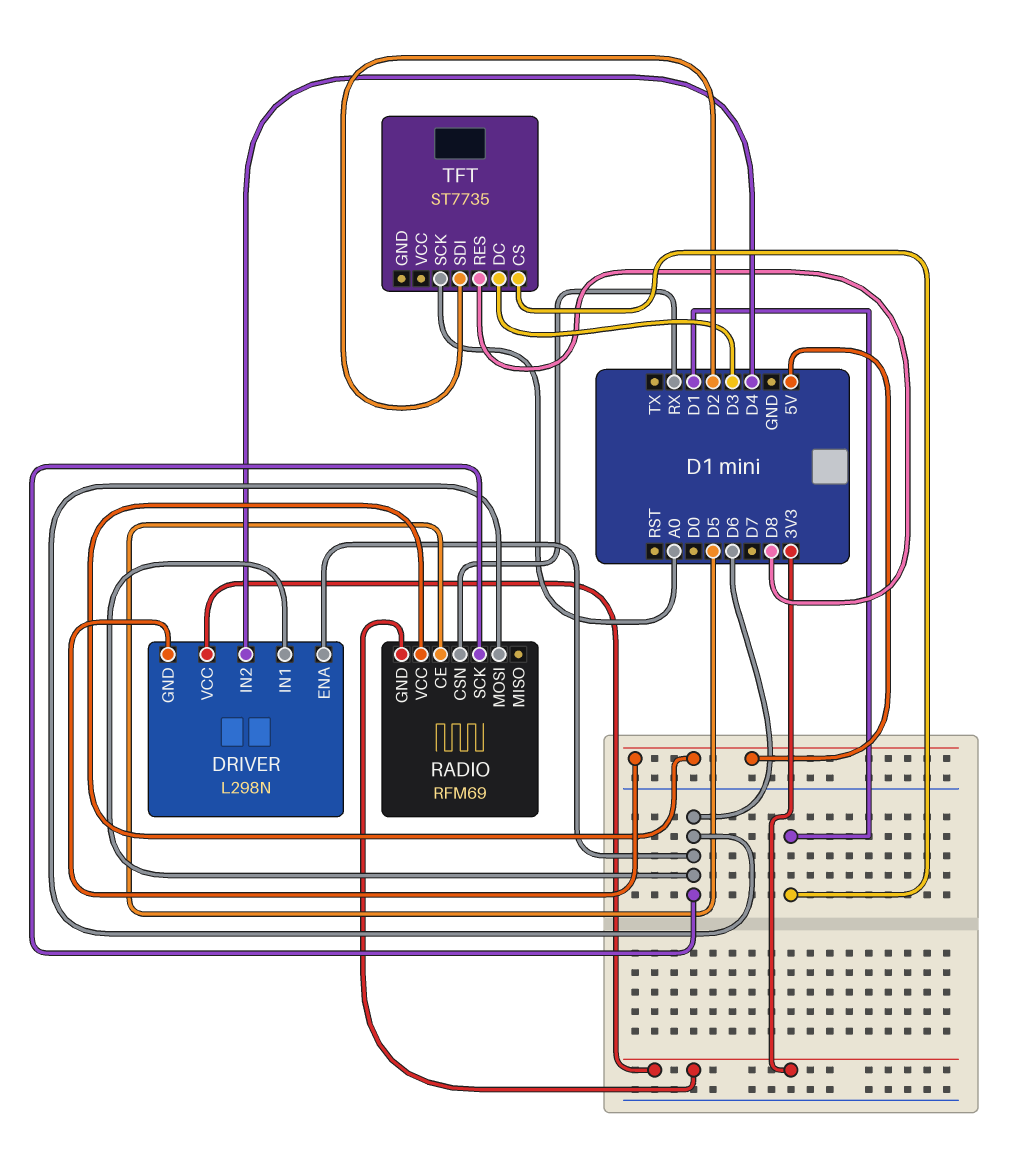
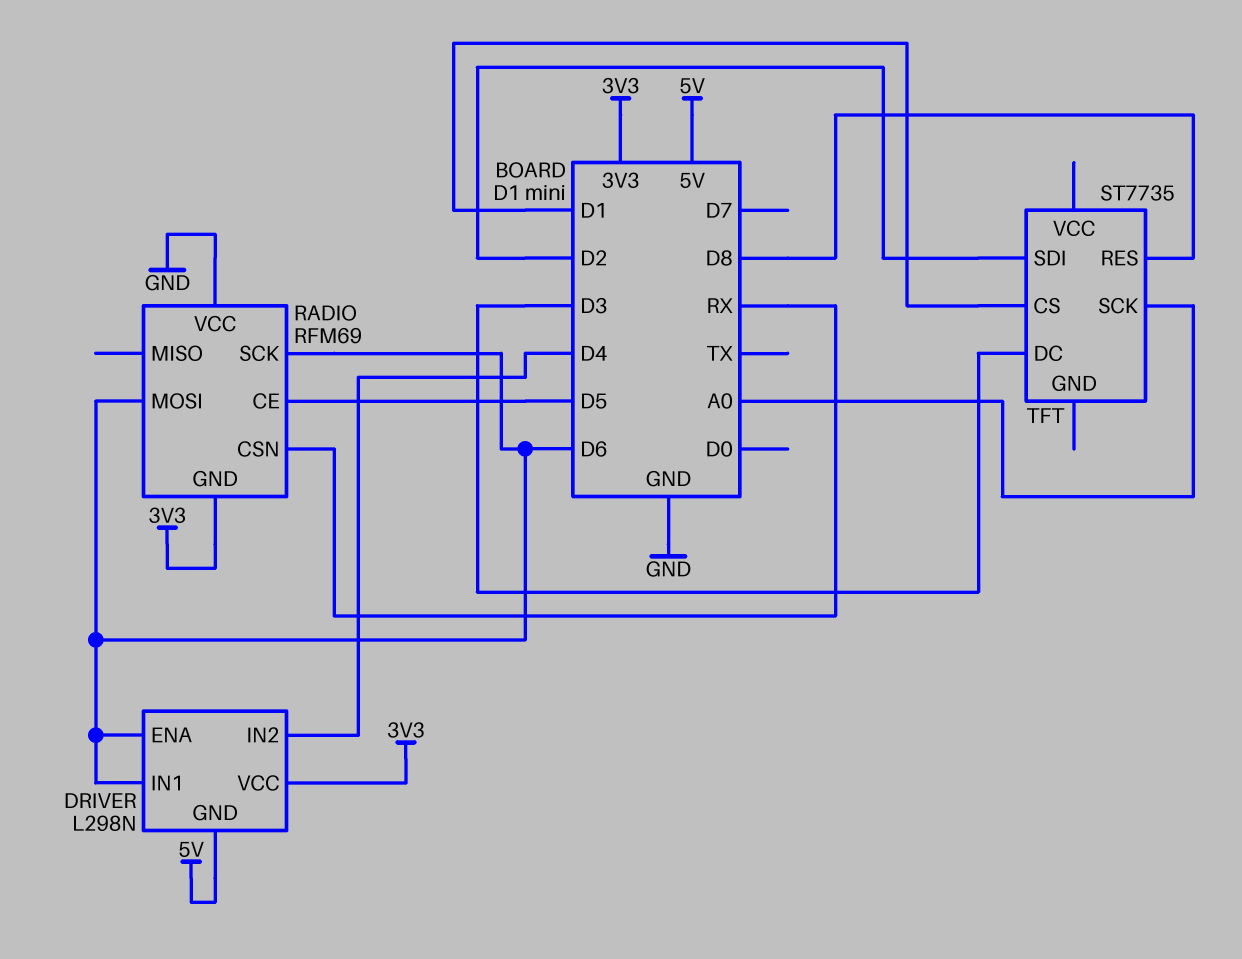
RADIO pin VCC: 5V -> GND

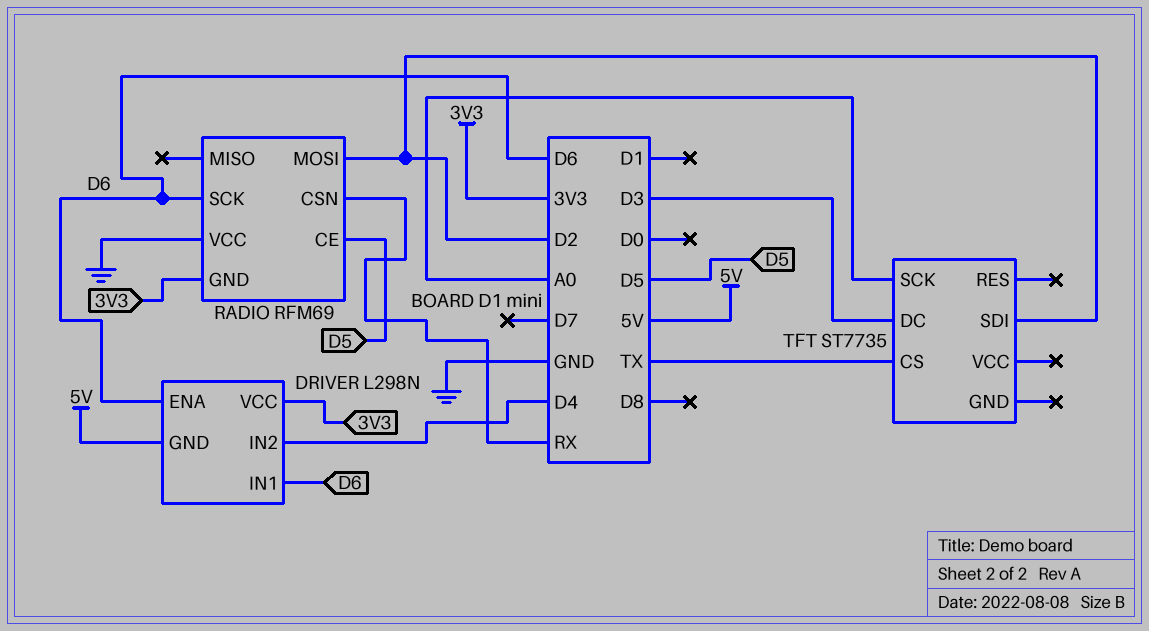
RADIO pin MOSI: D6 -> D2
TFT pin CS: D1 -> TX
TFT pin RES: D8 -> none

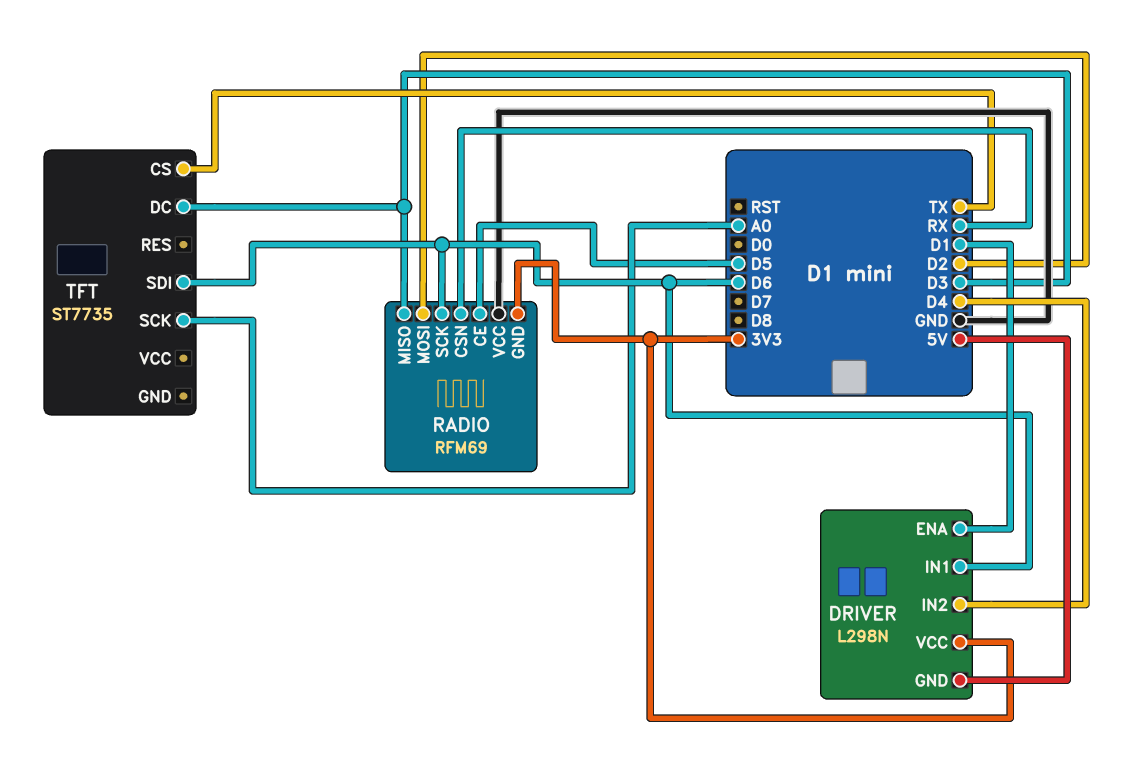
DRIVER pin ENA: D6 -> D1
RADIO pin MISO: none -> D3
TFT pin SDI: D2 -> D6

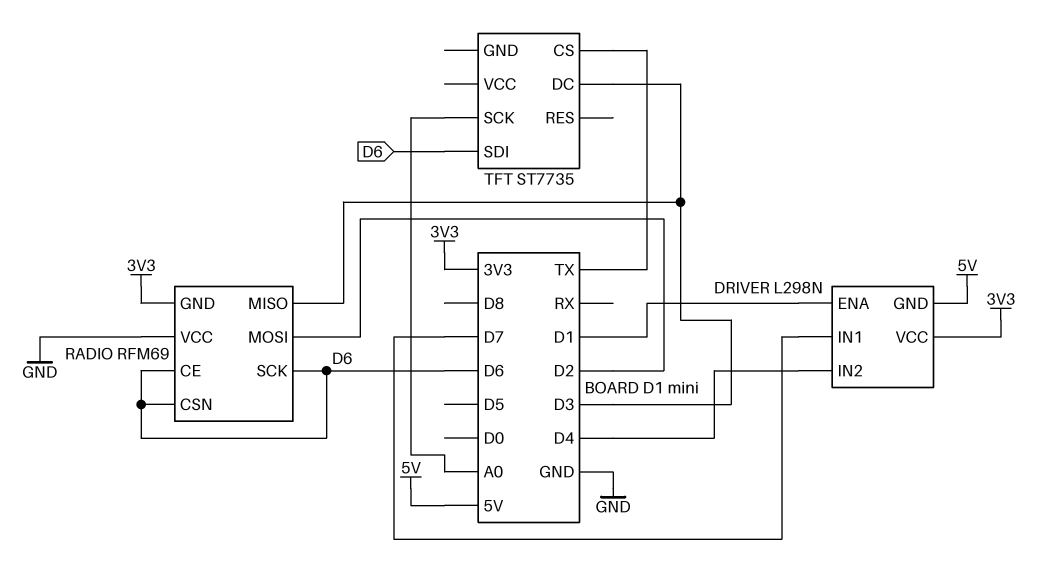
DRIVER pin IN1: D6 -> D7
RADIO pin CE: D5 -> D6
RADIO pin CSN: RX -> D6

